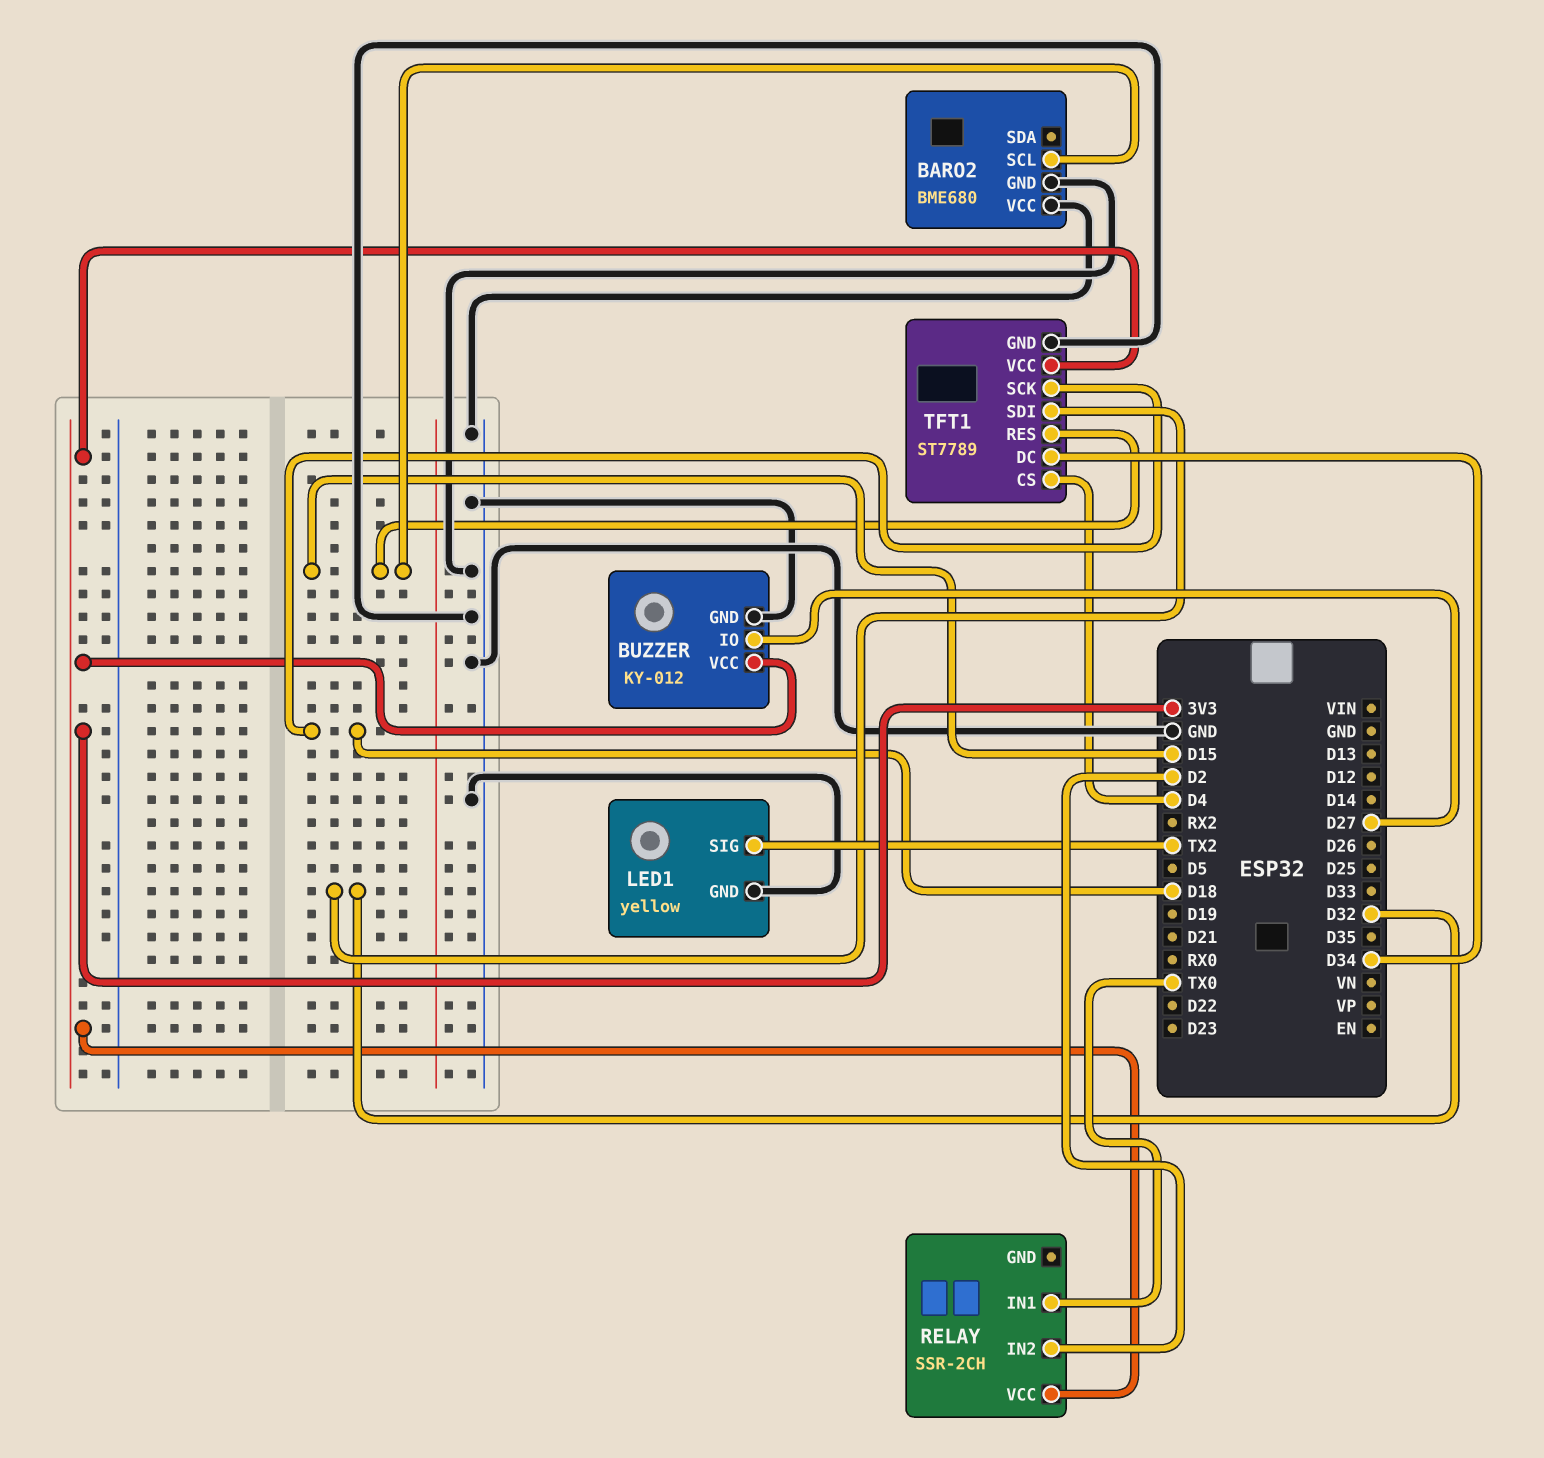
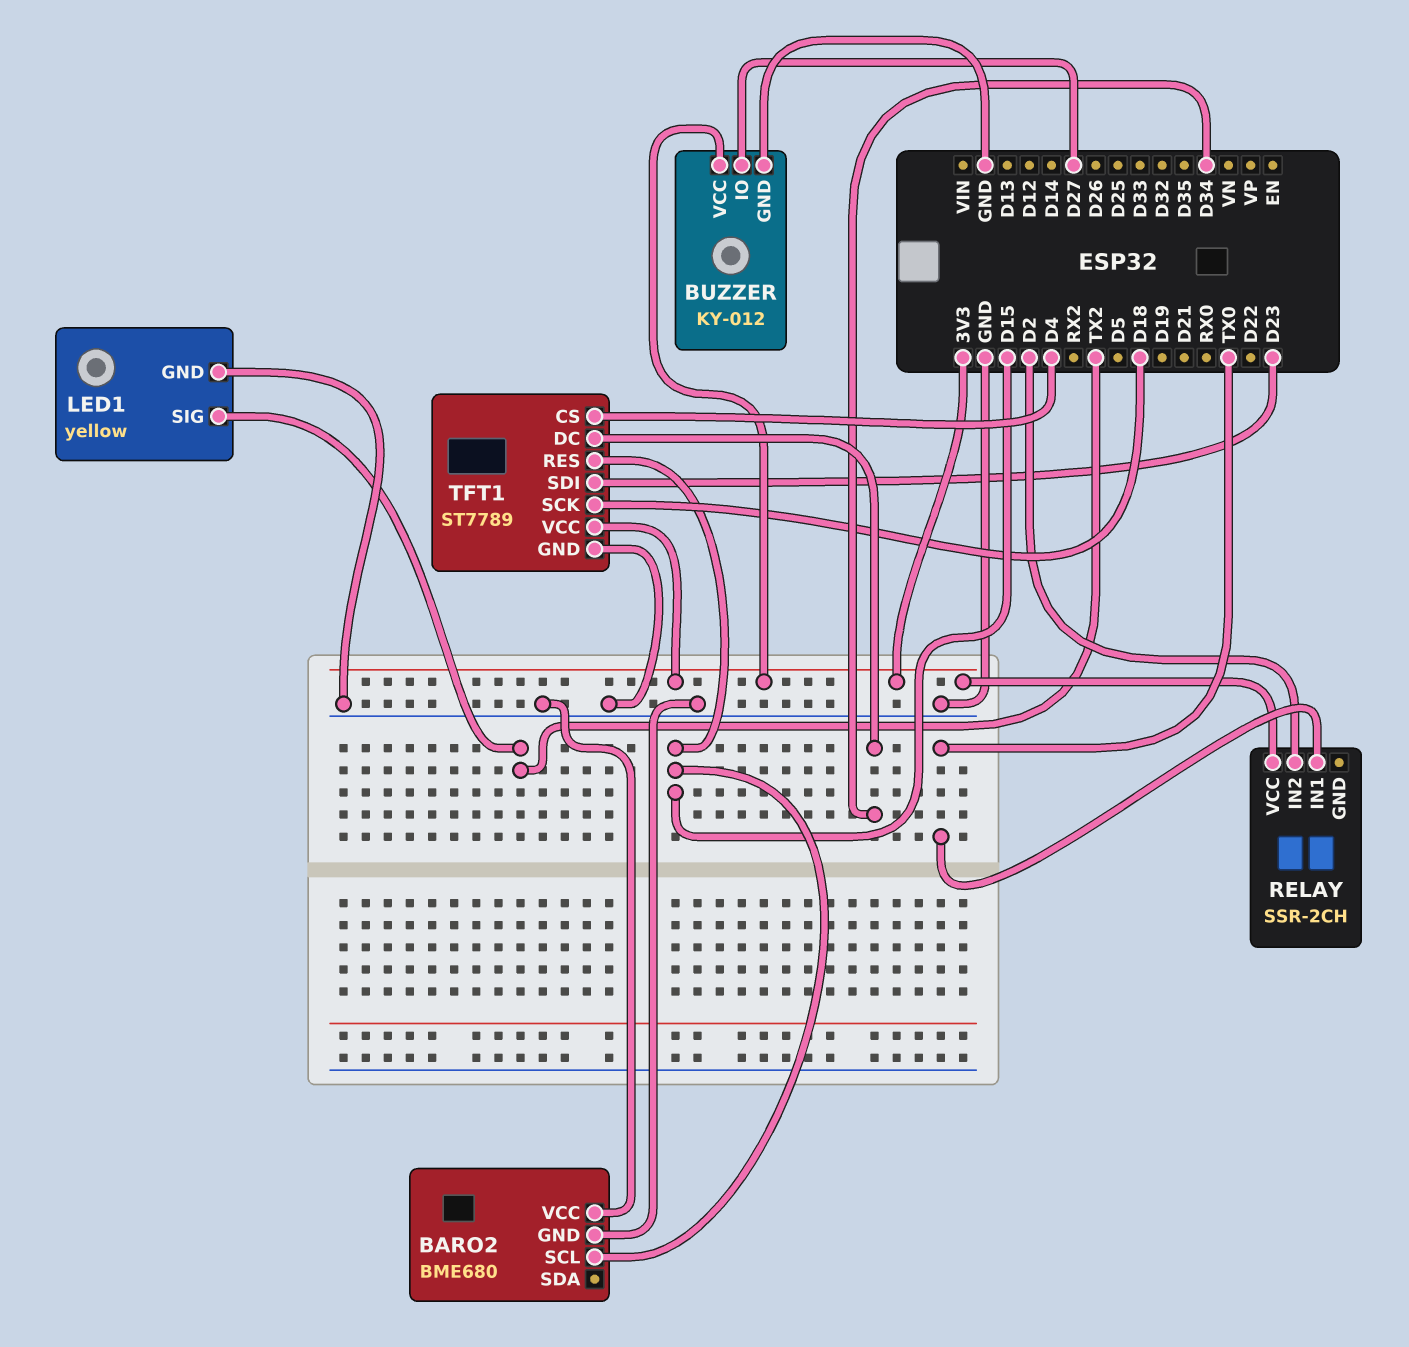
TFT1 pin SDI: D32 -> D23

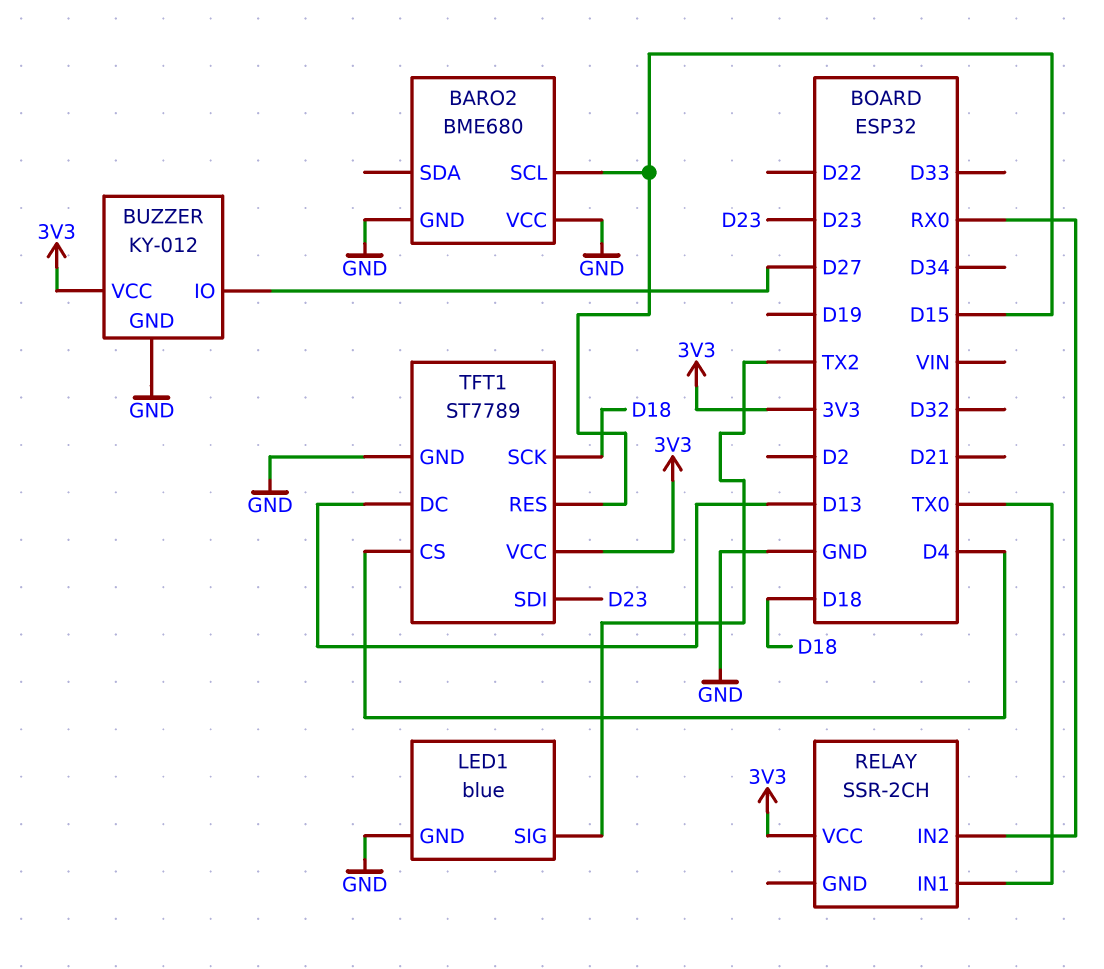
LED1: yellow -> blue
RELAY pin IN2: D2 -> RX0
TFT1 pin DC: D34 -> D13

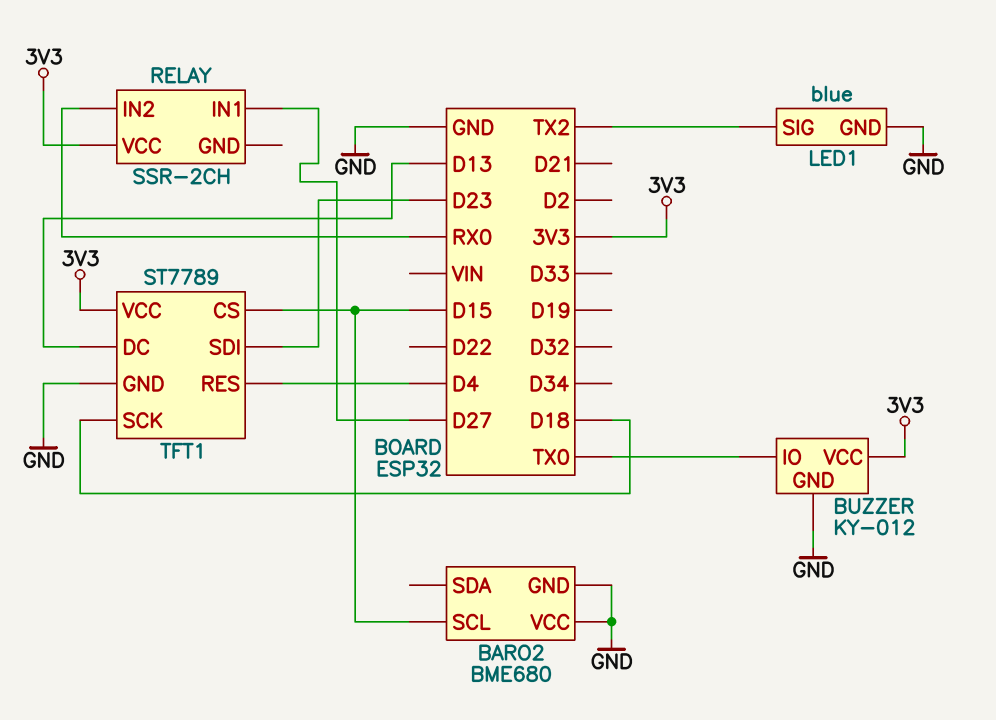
BUZZER pin IO: D27 -> TX0
RELAY pin IN1: TX0 -> D27
TFT1 pin CS: D4 -> D15
TFT1 pin RES: D15 -> D4

